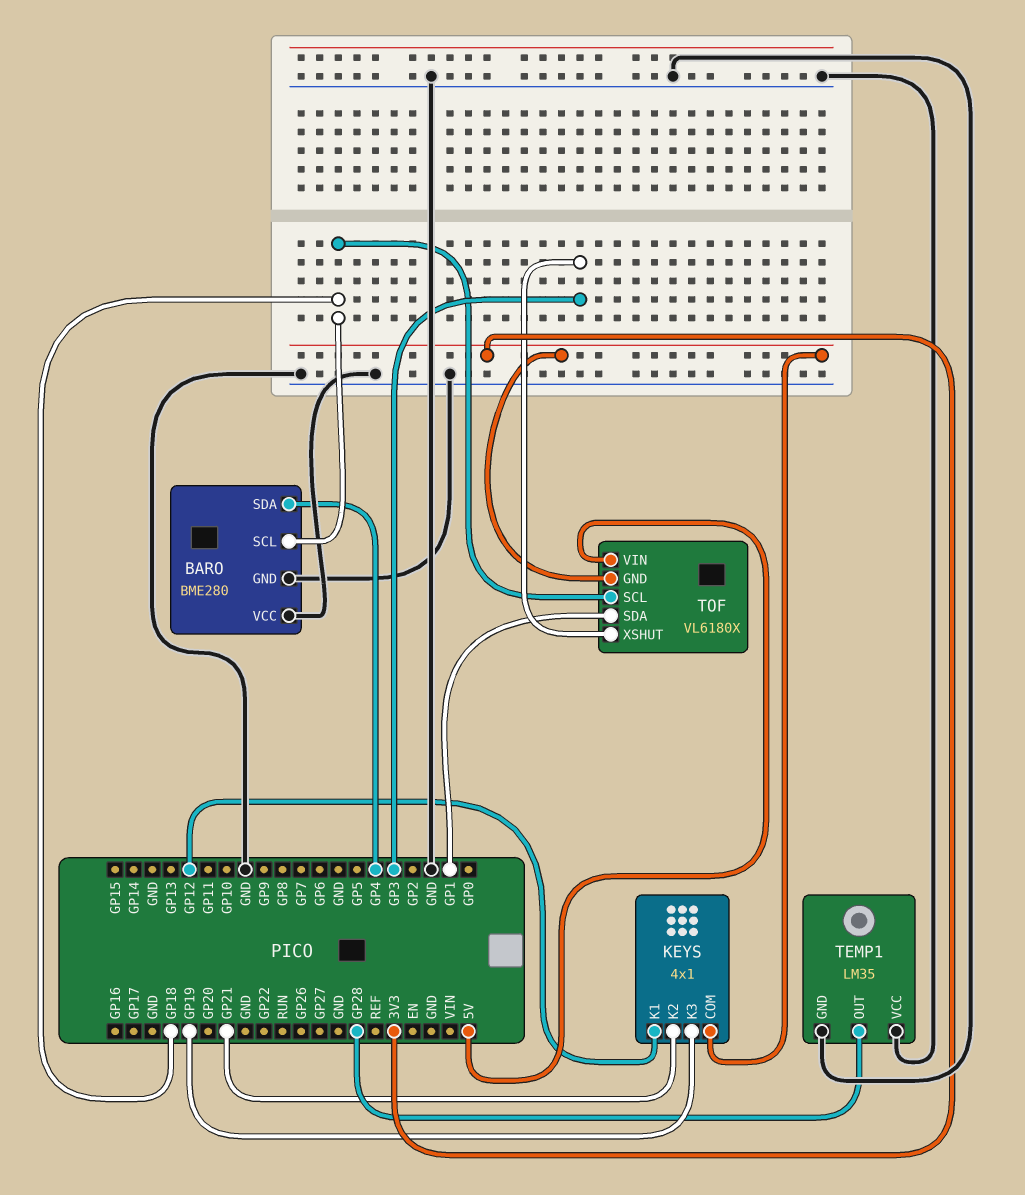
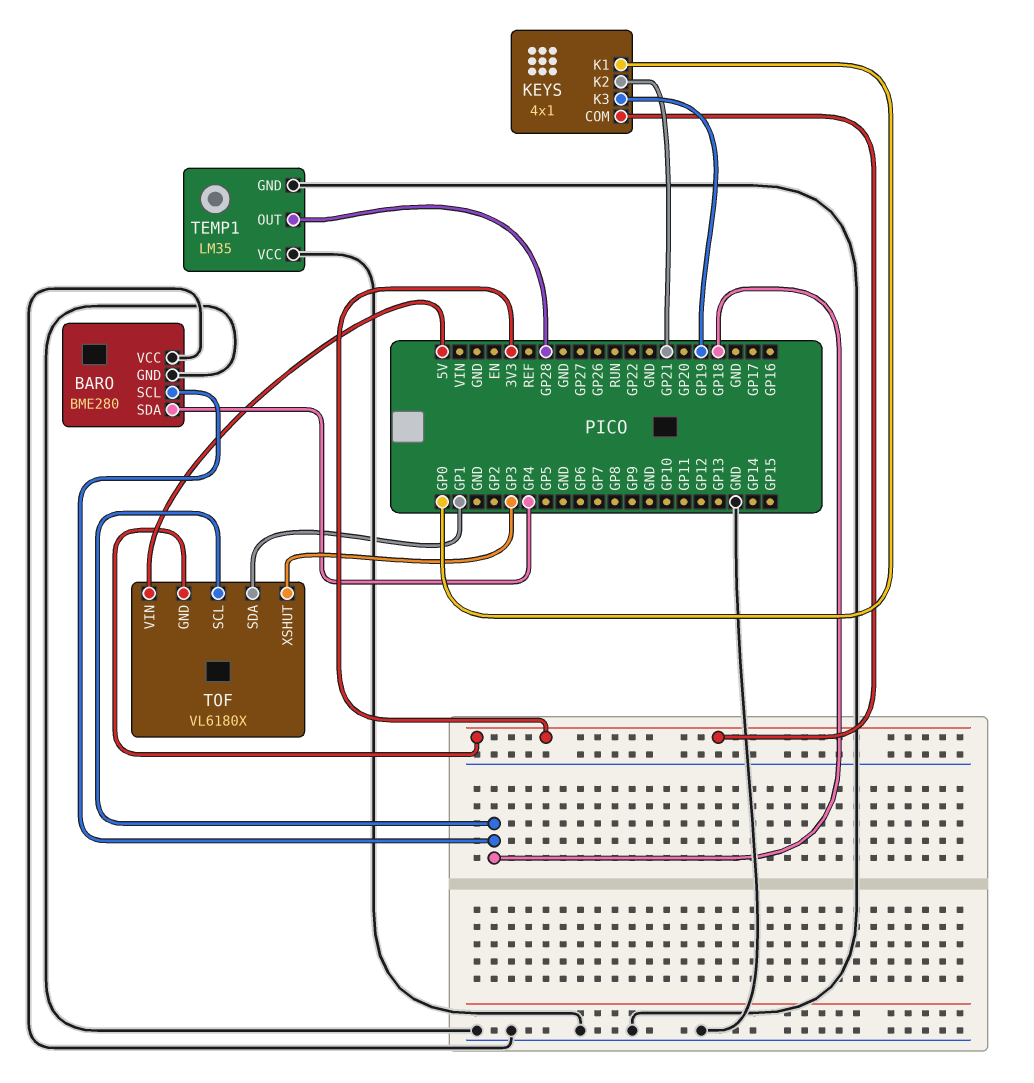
KEYS pin K1: GP12 -> GP0

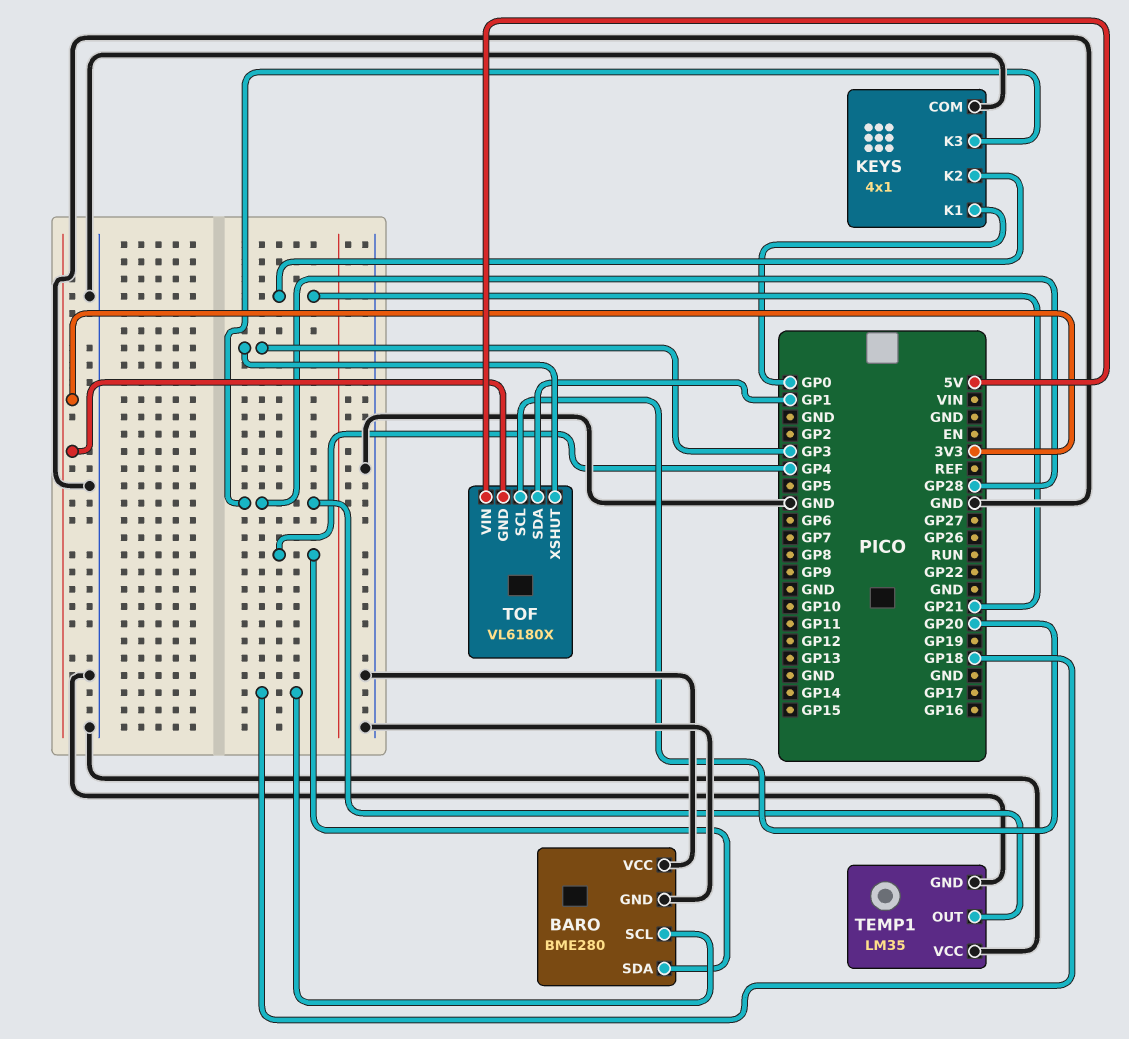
KEYS pin COM: 3V3 -> GND
KEYS pin K3: GP19 -> GP28
TOF pin SCL: GP18 -> GP20

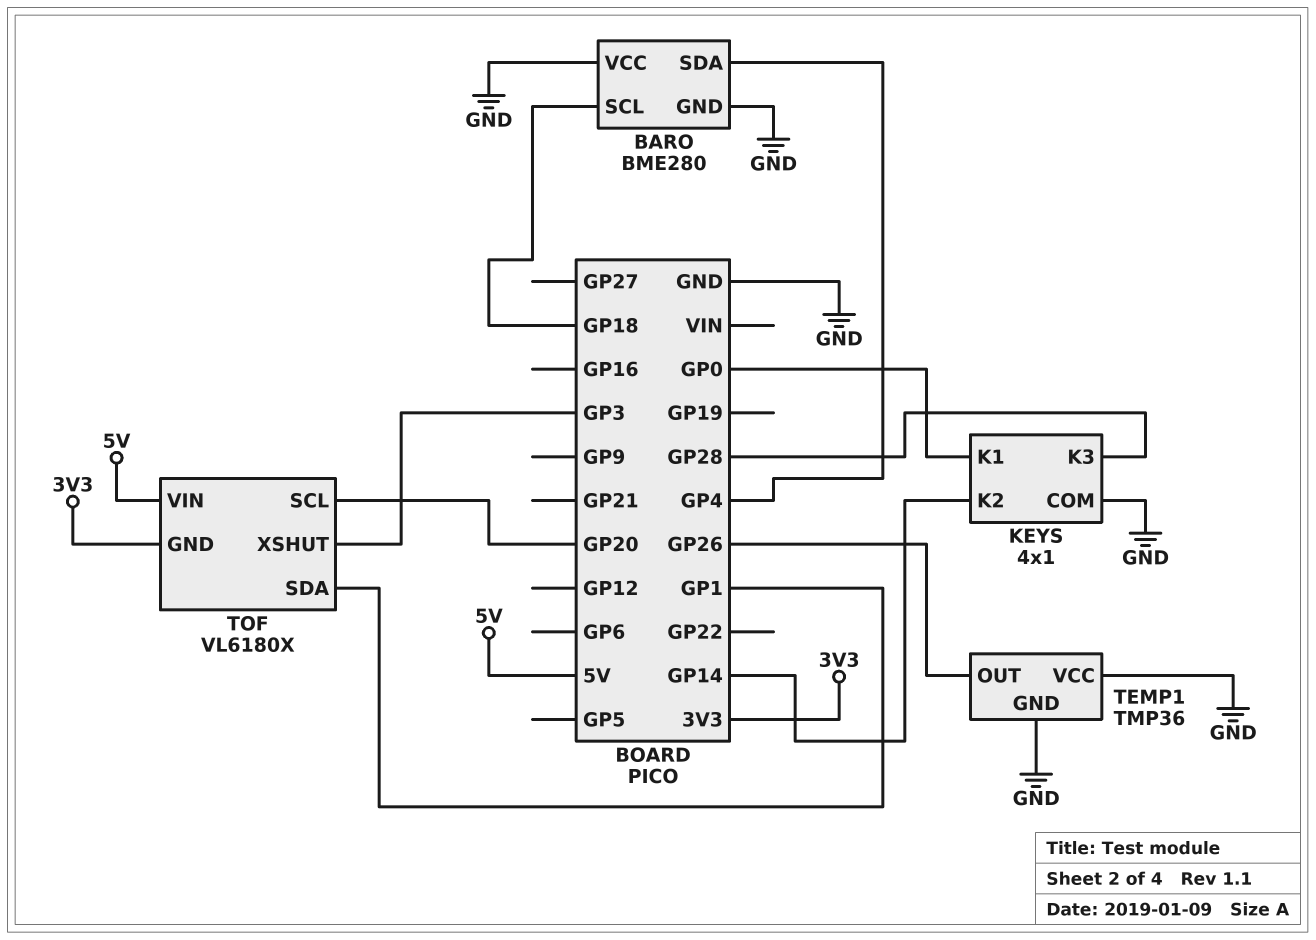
KEYS pin K2: GP21 -> GP14
TEMP1: LM35 -> TMP36
TEMP1 pin OUT: GP28 -> GP26

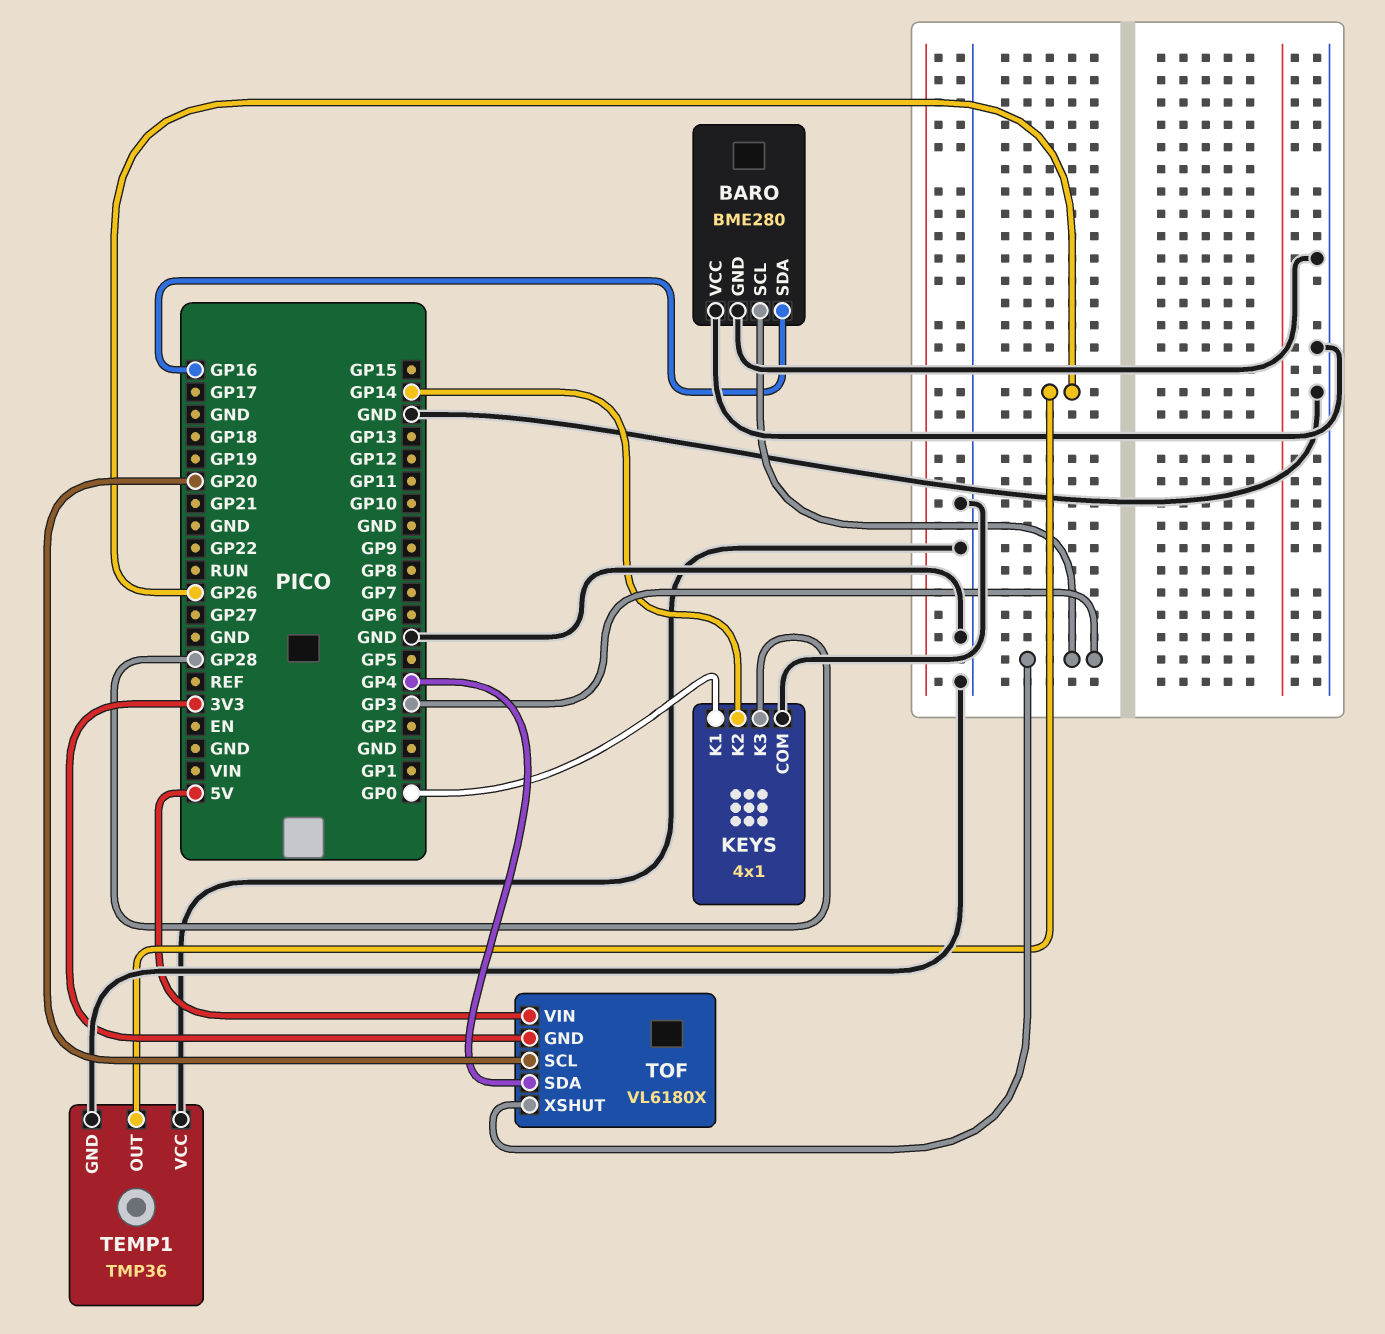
BARO pin SCL: GP18 -> GP3
BARO pin SDA: GP4 -> GP16
TOF pin SDA: GP1 -> GP4

